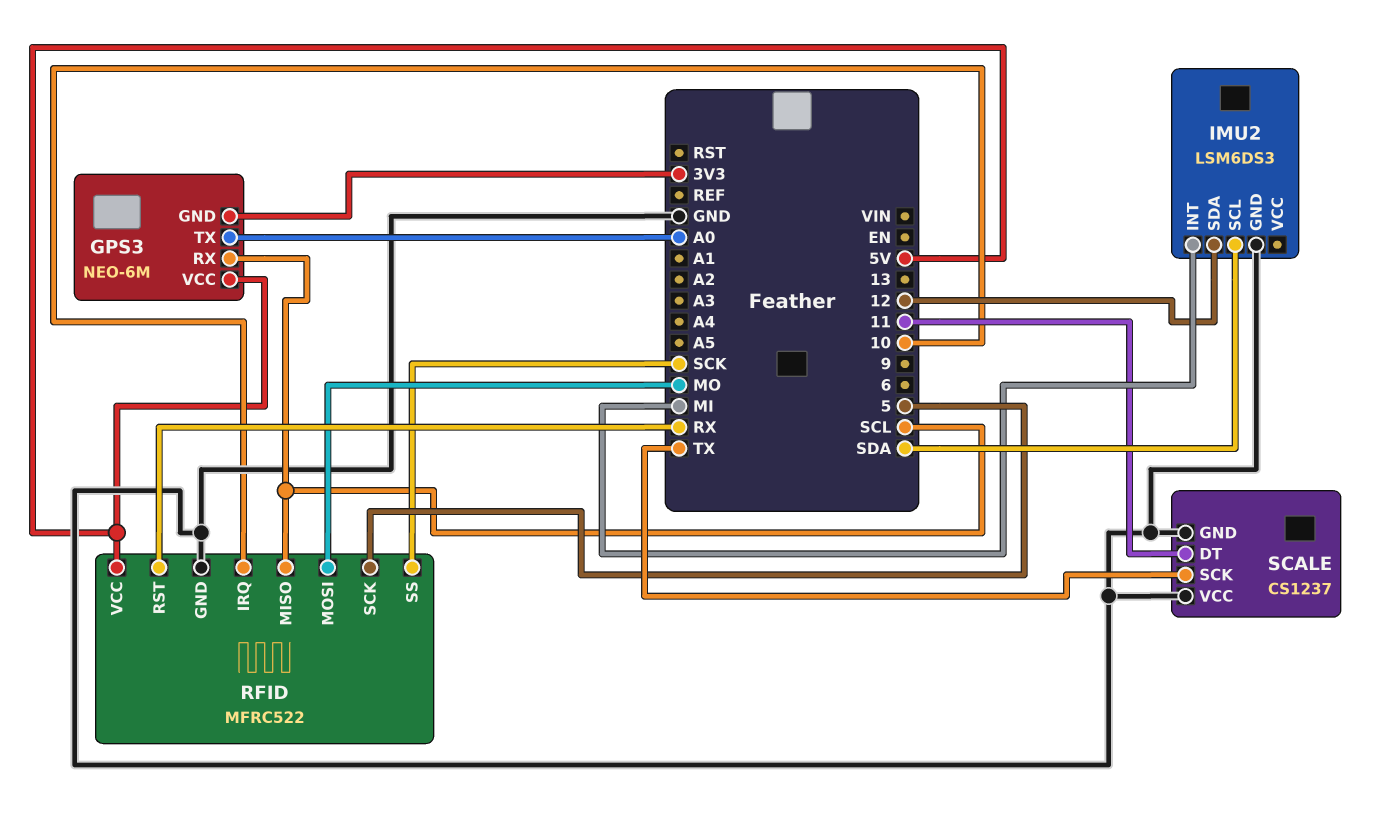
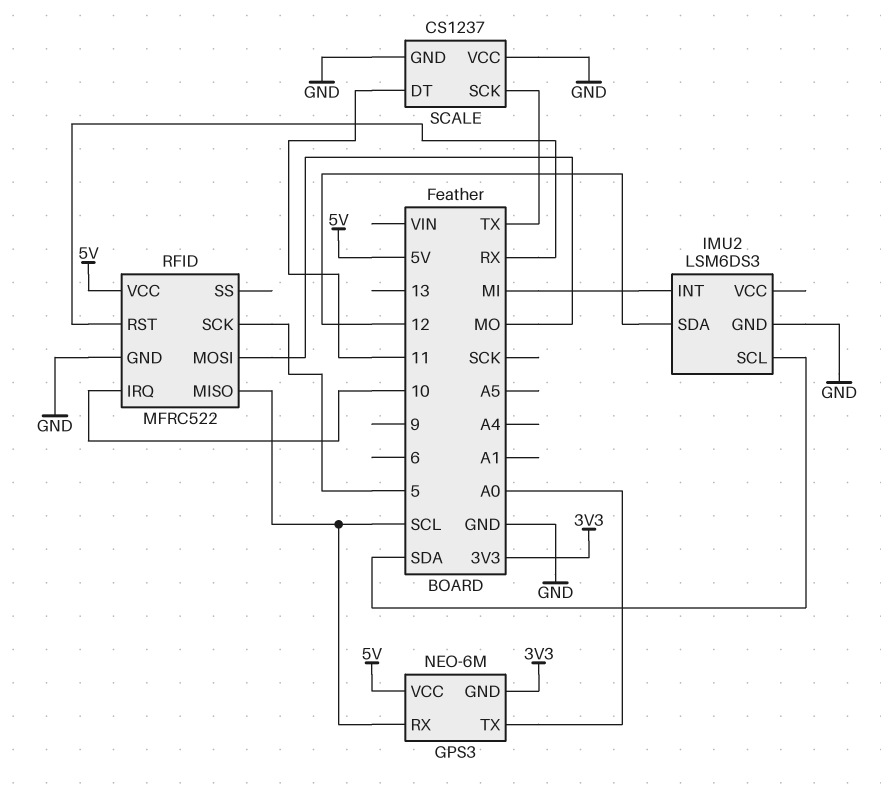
RFID pin SS: SCK -> none

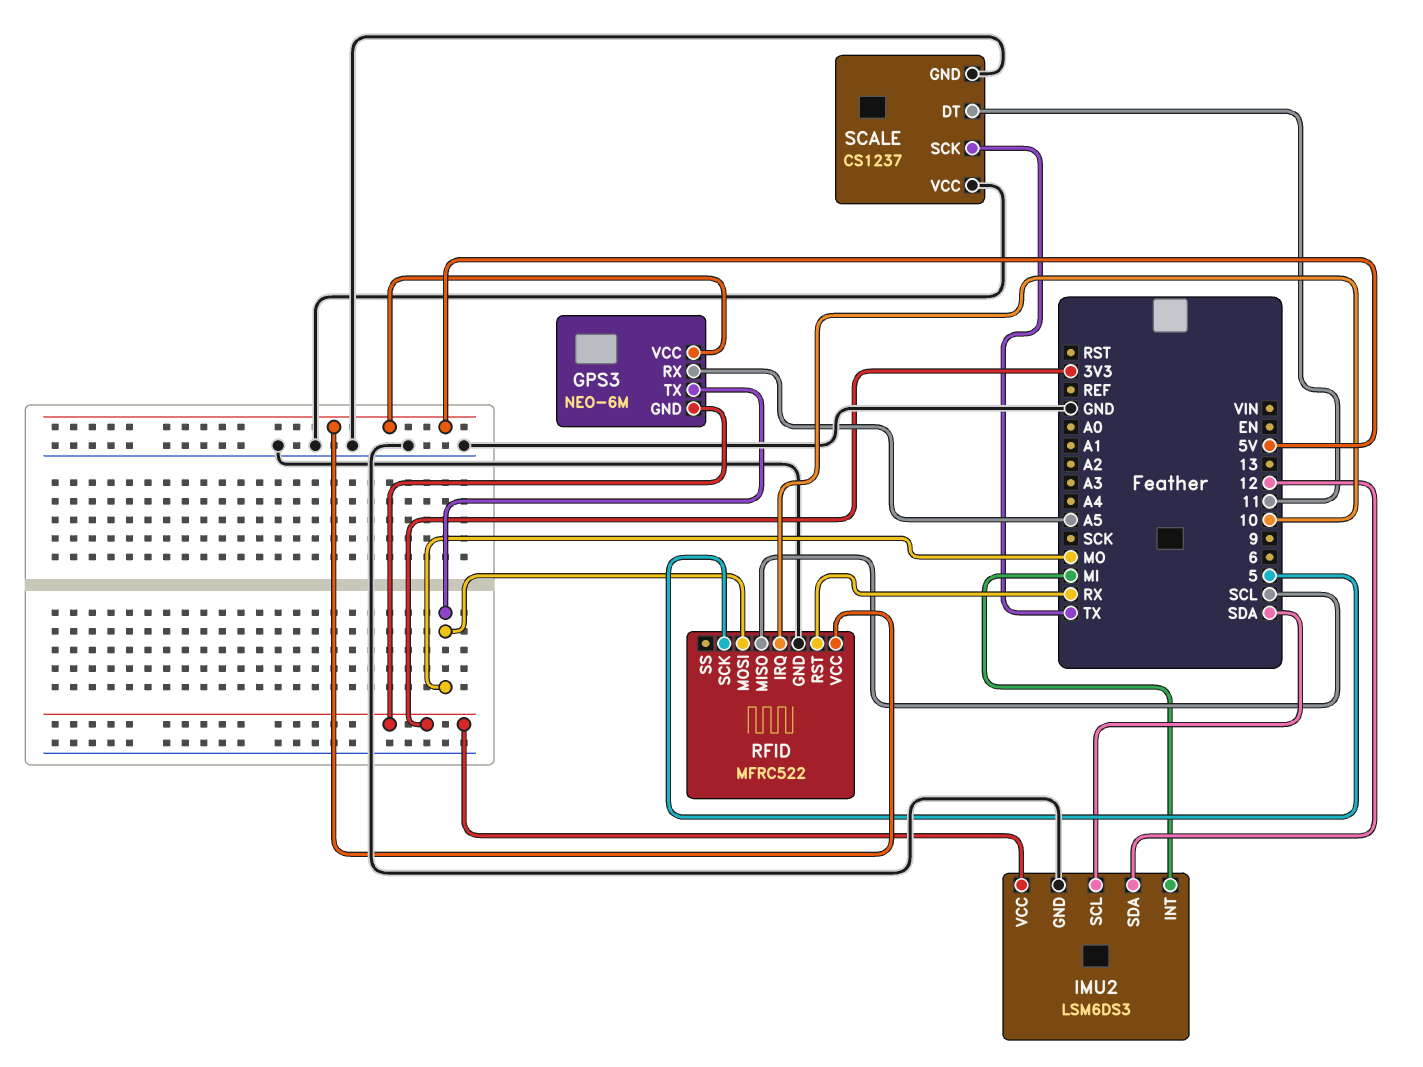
GPS3 pin RX: SCL -> A5
GPS3 pin TX: A0 -> MO
IMU2 pin VCC: none -> 3V3

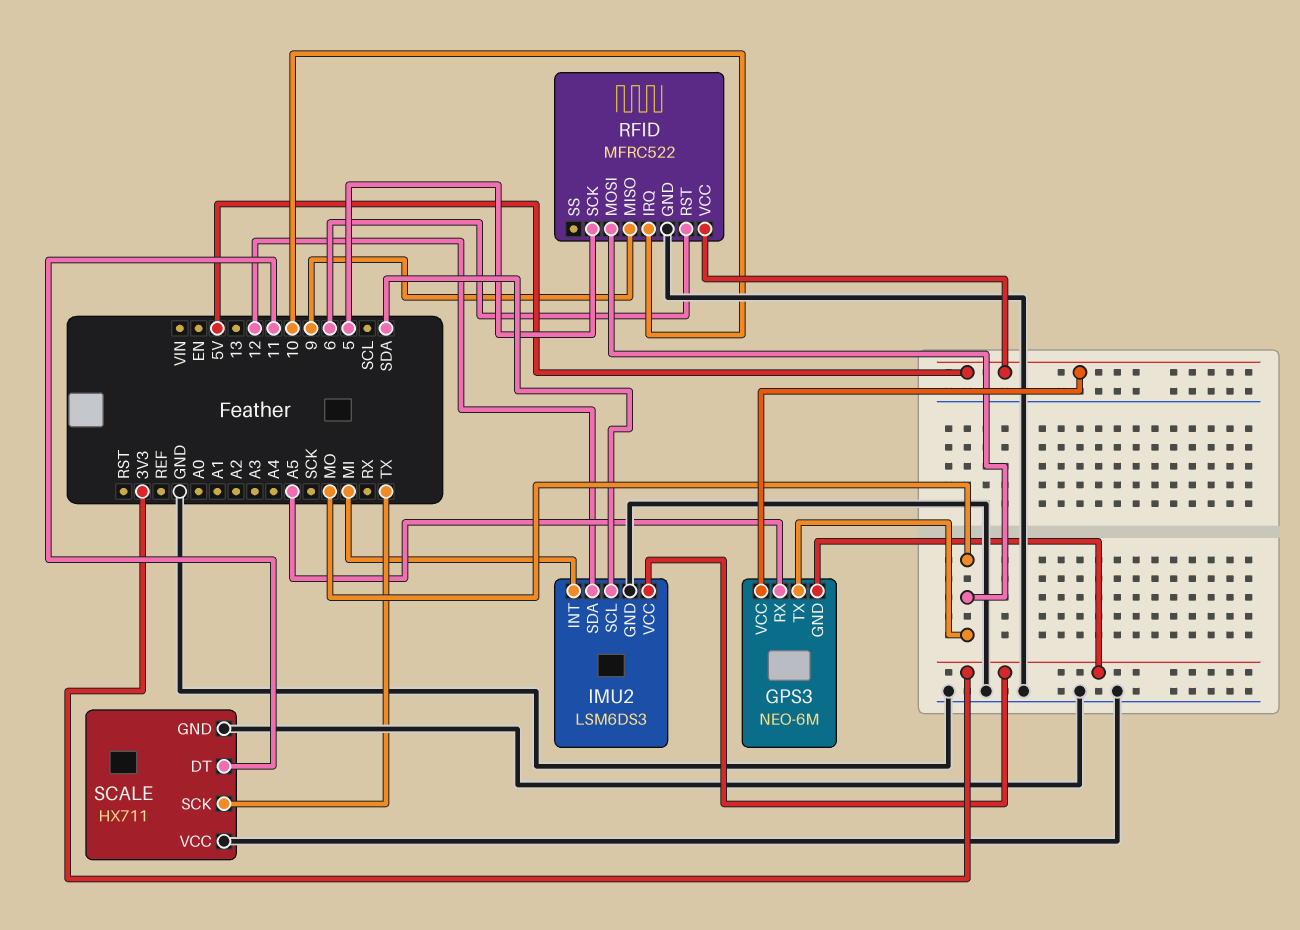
RFID pin MISO: SCL -> 9
RFID pin RST: RX -> 6
SCALE: CS1237 -> HX711

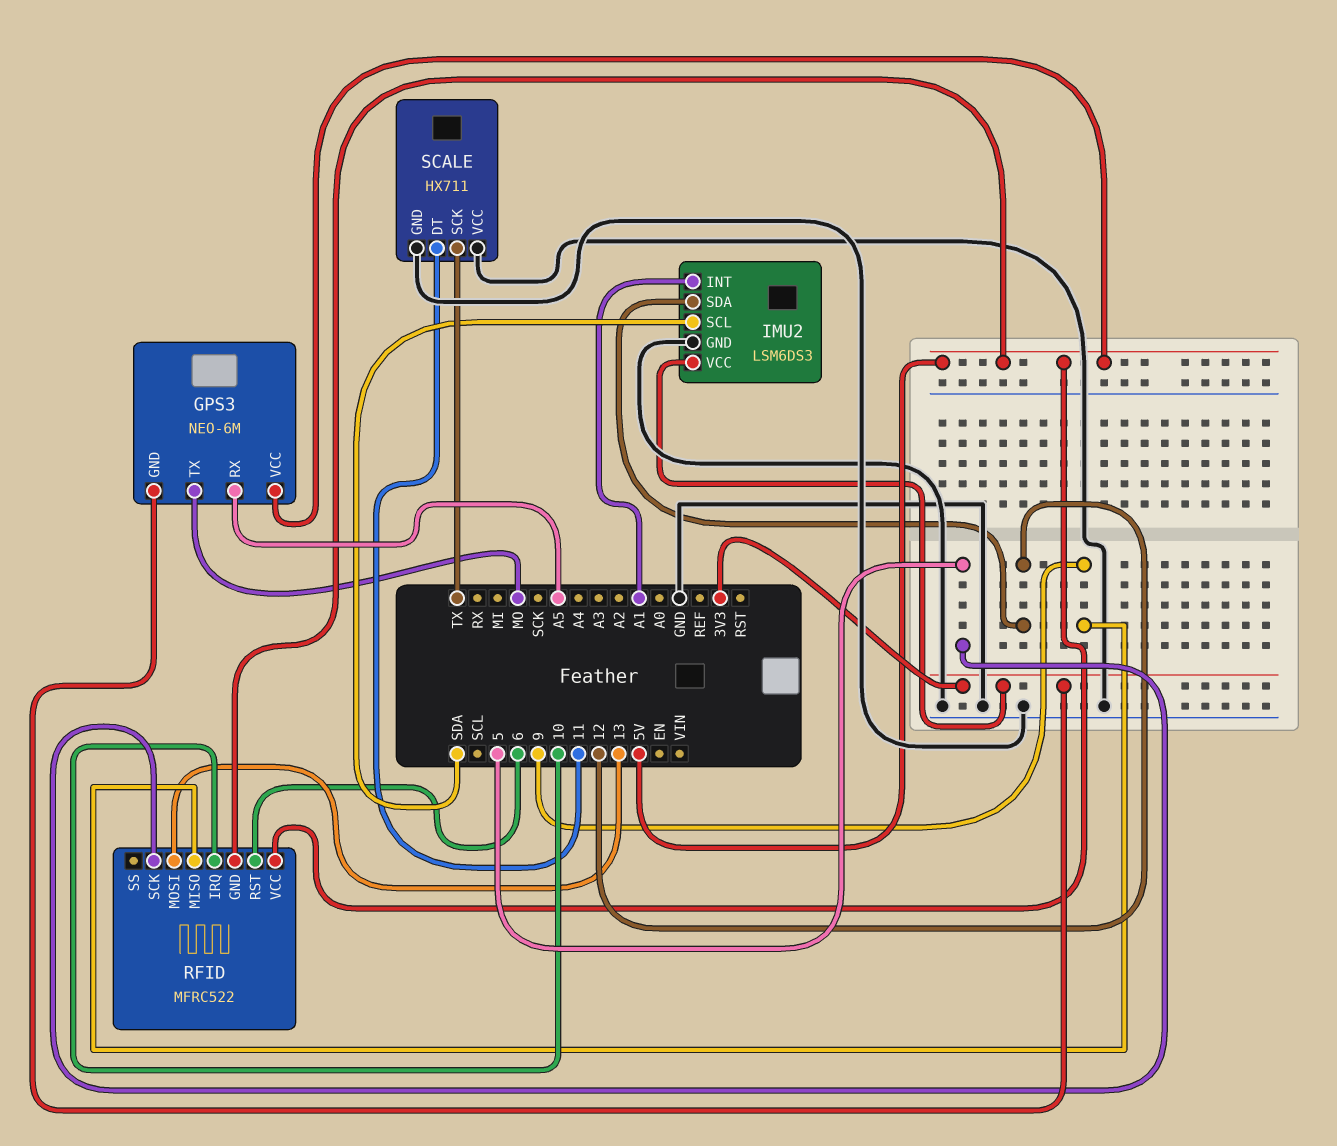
IMU2 pin INT: MI -> A1
RFID pin GND: GND -> 5V
RFID pin MOSI: MO -> 13

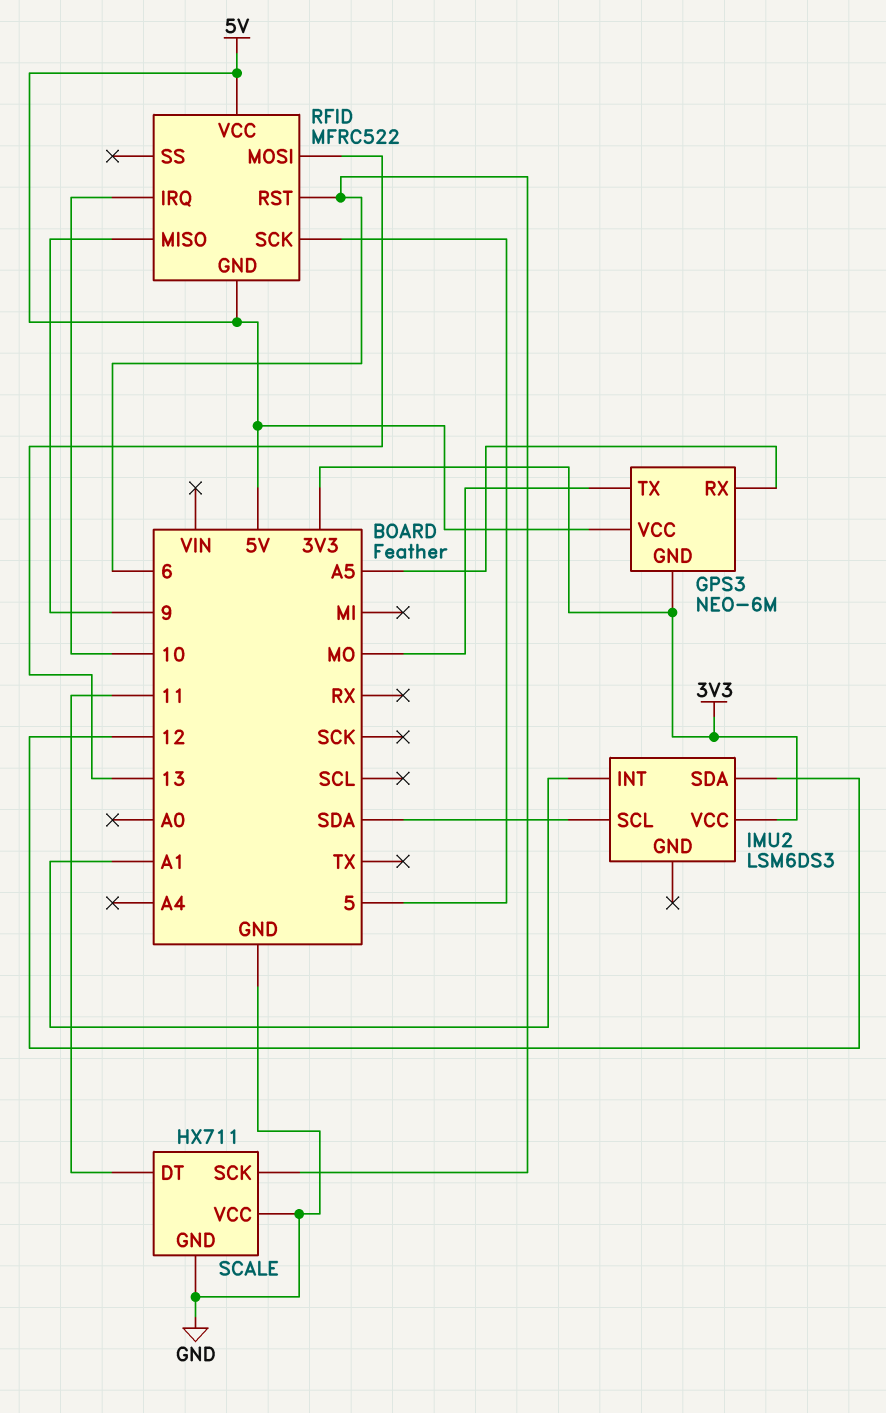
IMU2 pin GND: GND -> none
SCALE pin SCK: TX -> 6

